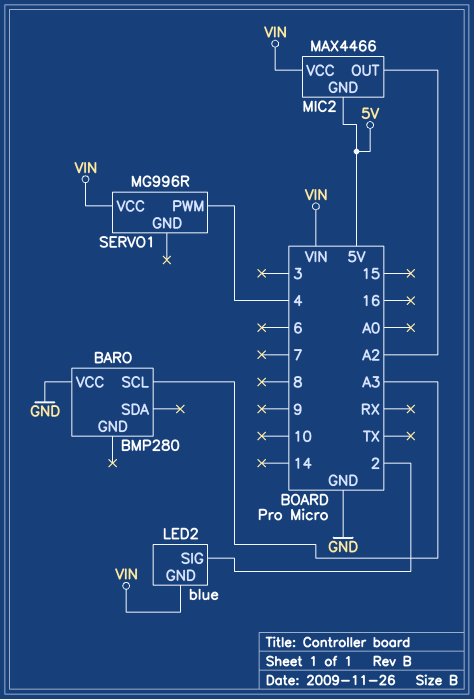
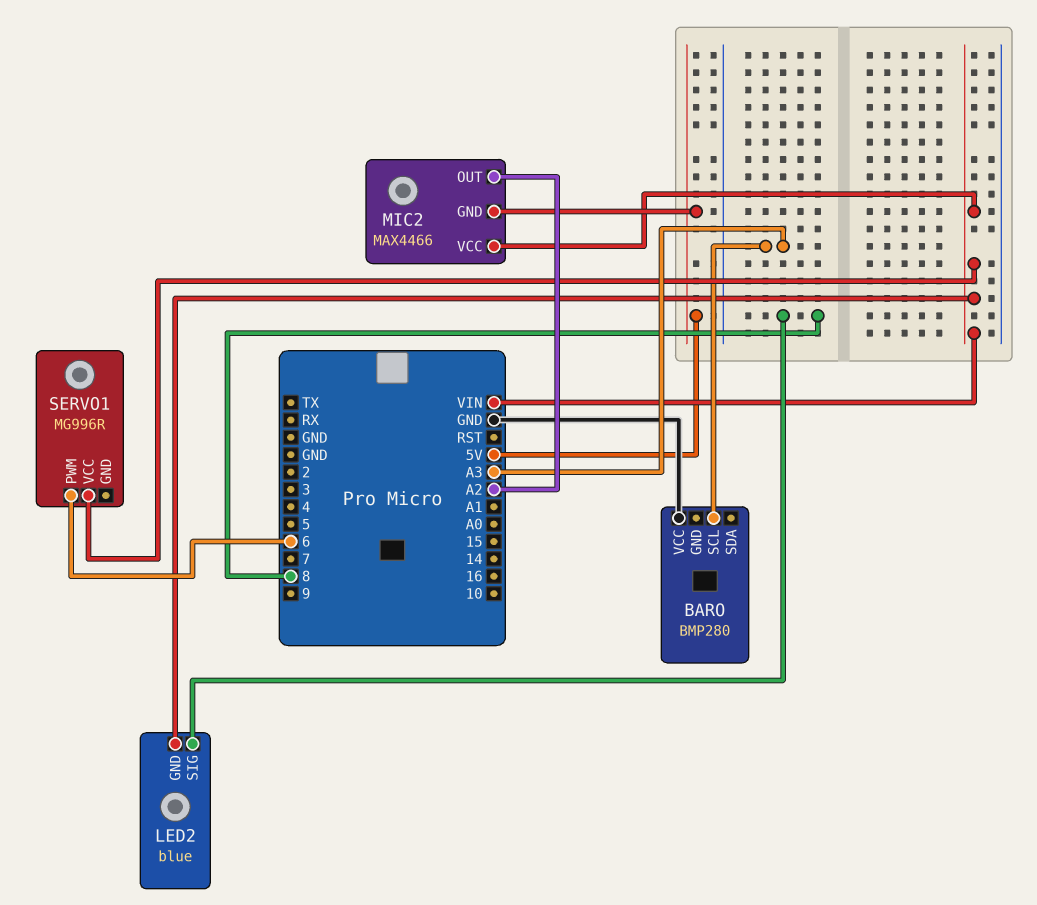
LED2 pin SIG: 2 -> 8
SERVO1 pin PWM: 4 -> 6

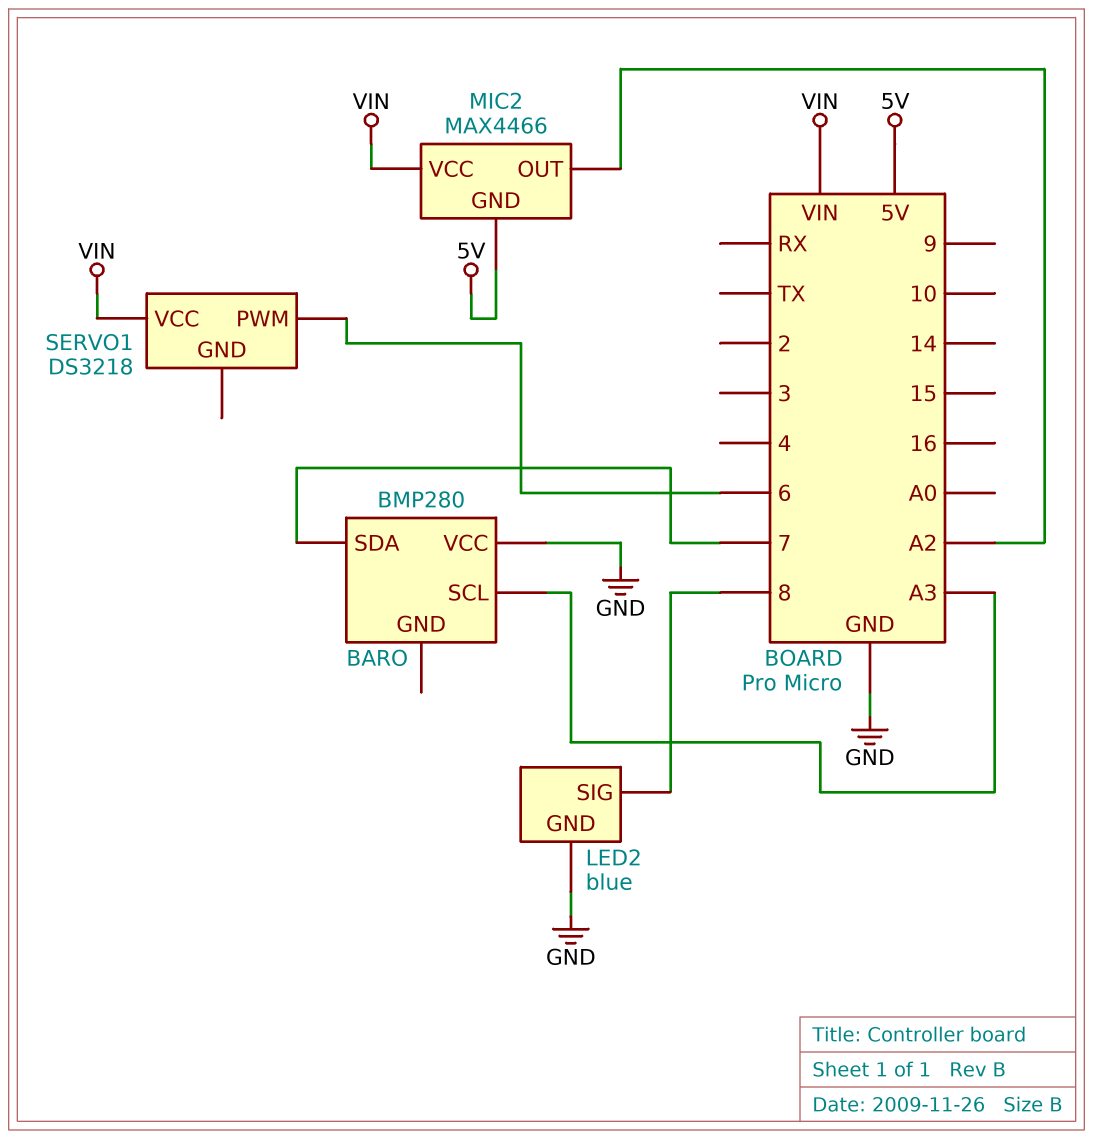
BARO pin SDA: none -> 7
LED2 pin GND: VIN -> GND
SERVO1: MG996R -> DS3218

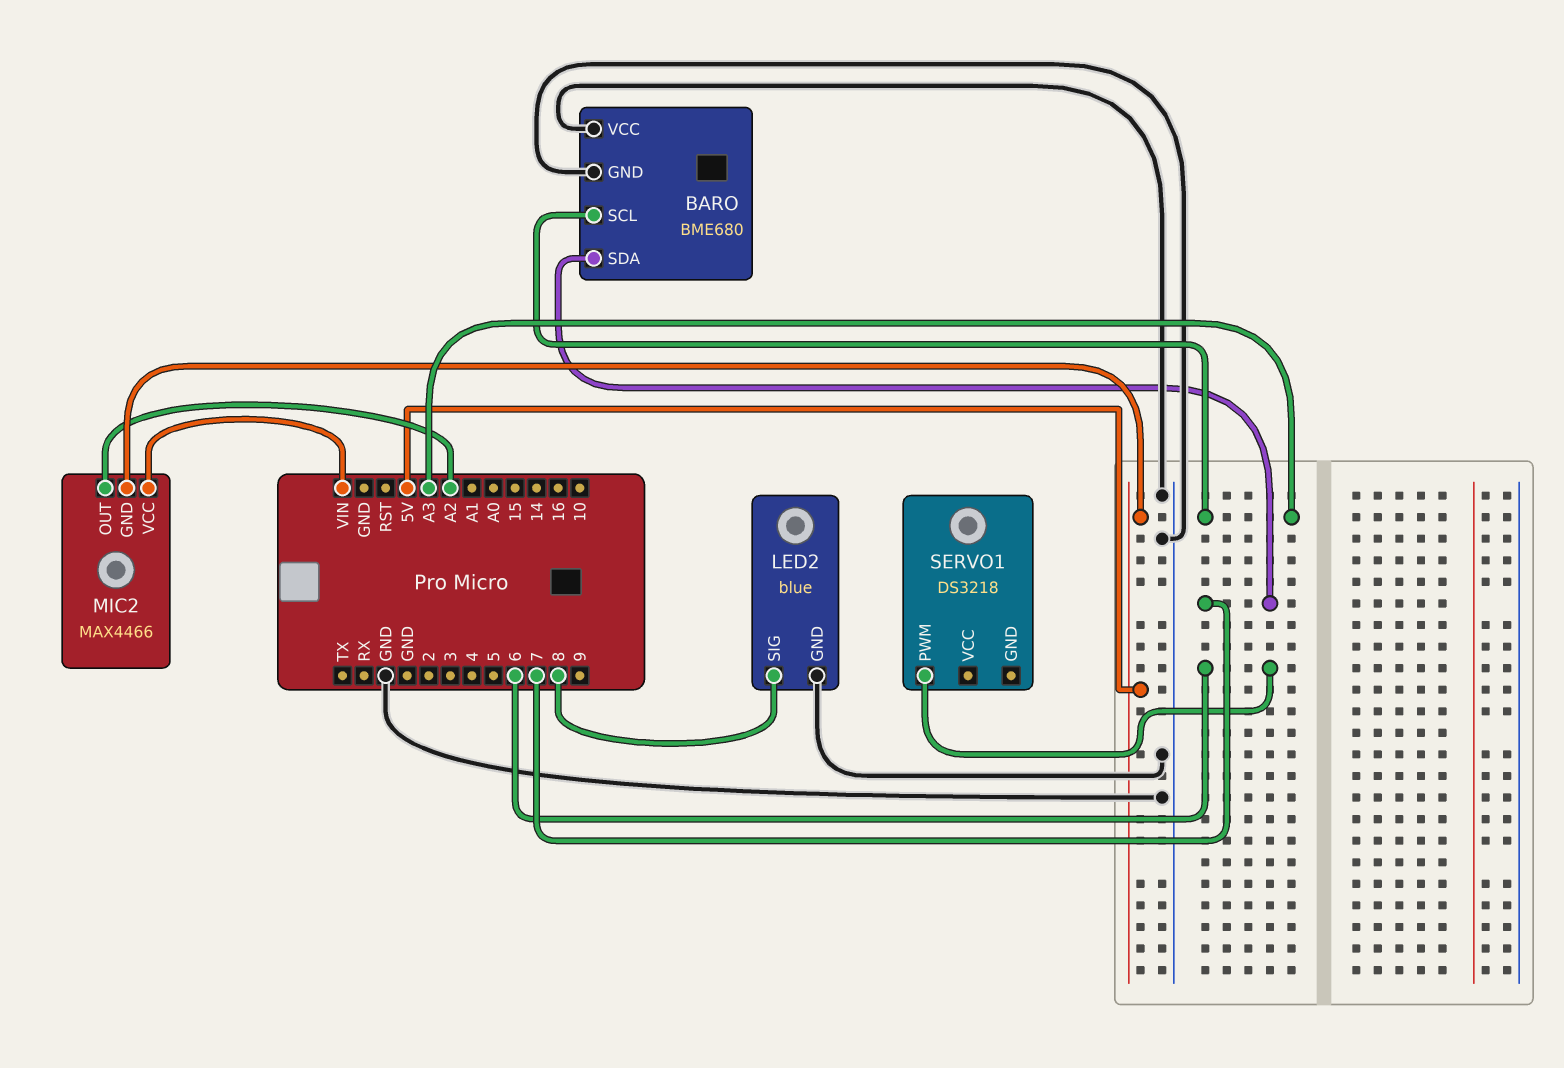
BARO: BMP280 -> BME680
BARO pin GND: none -> GND
SERVO1 pin VCC: VIN -> none

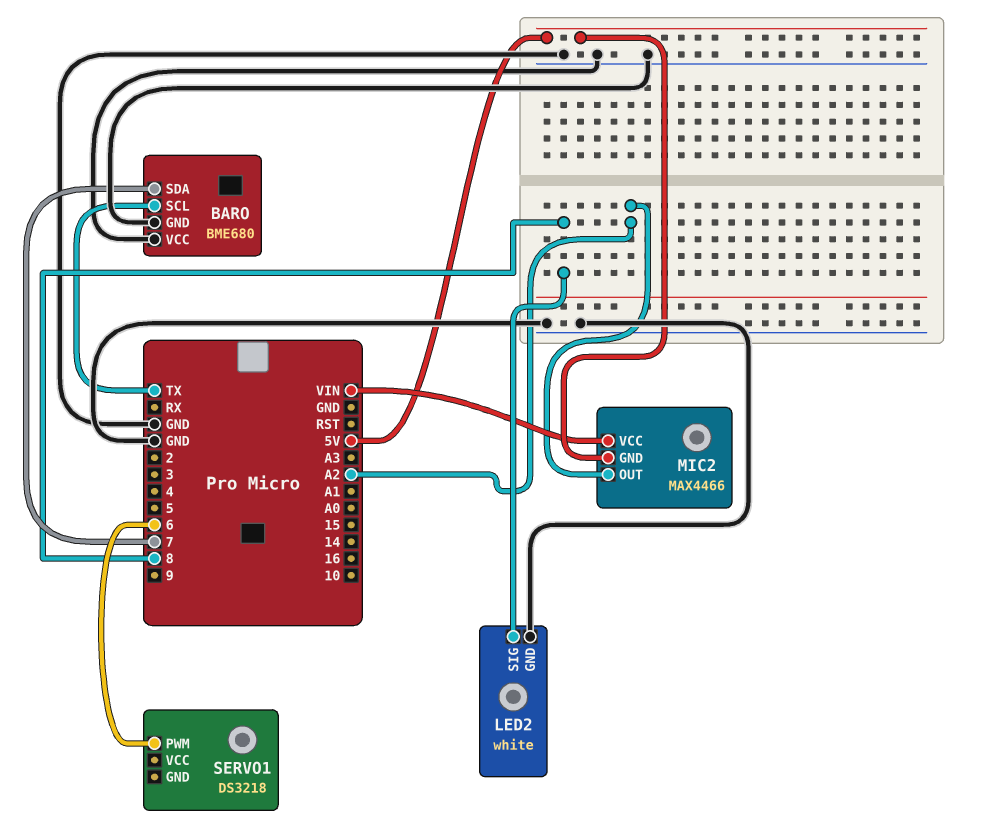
BARO pin SCL: A3 -> TX
LED2: blue -> white

